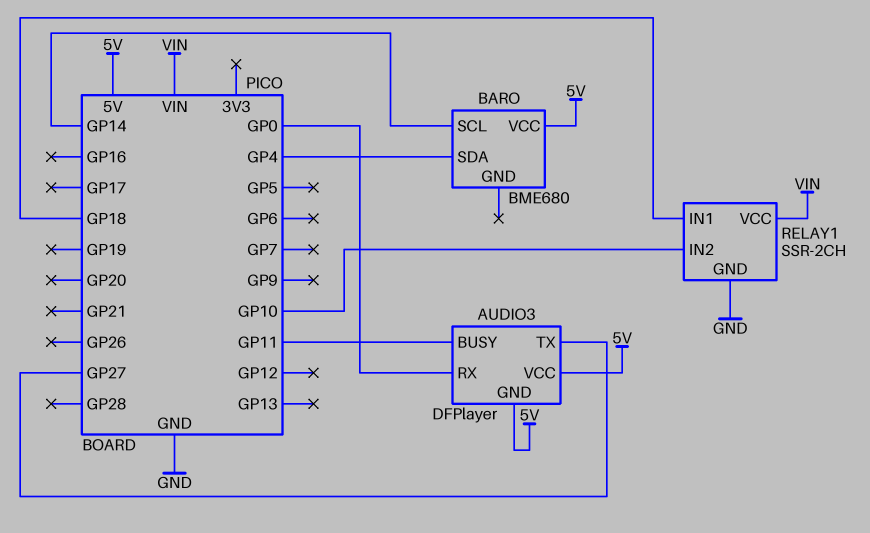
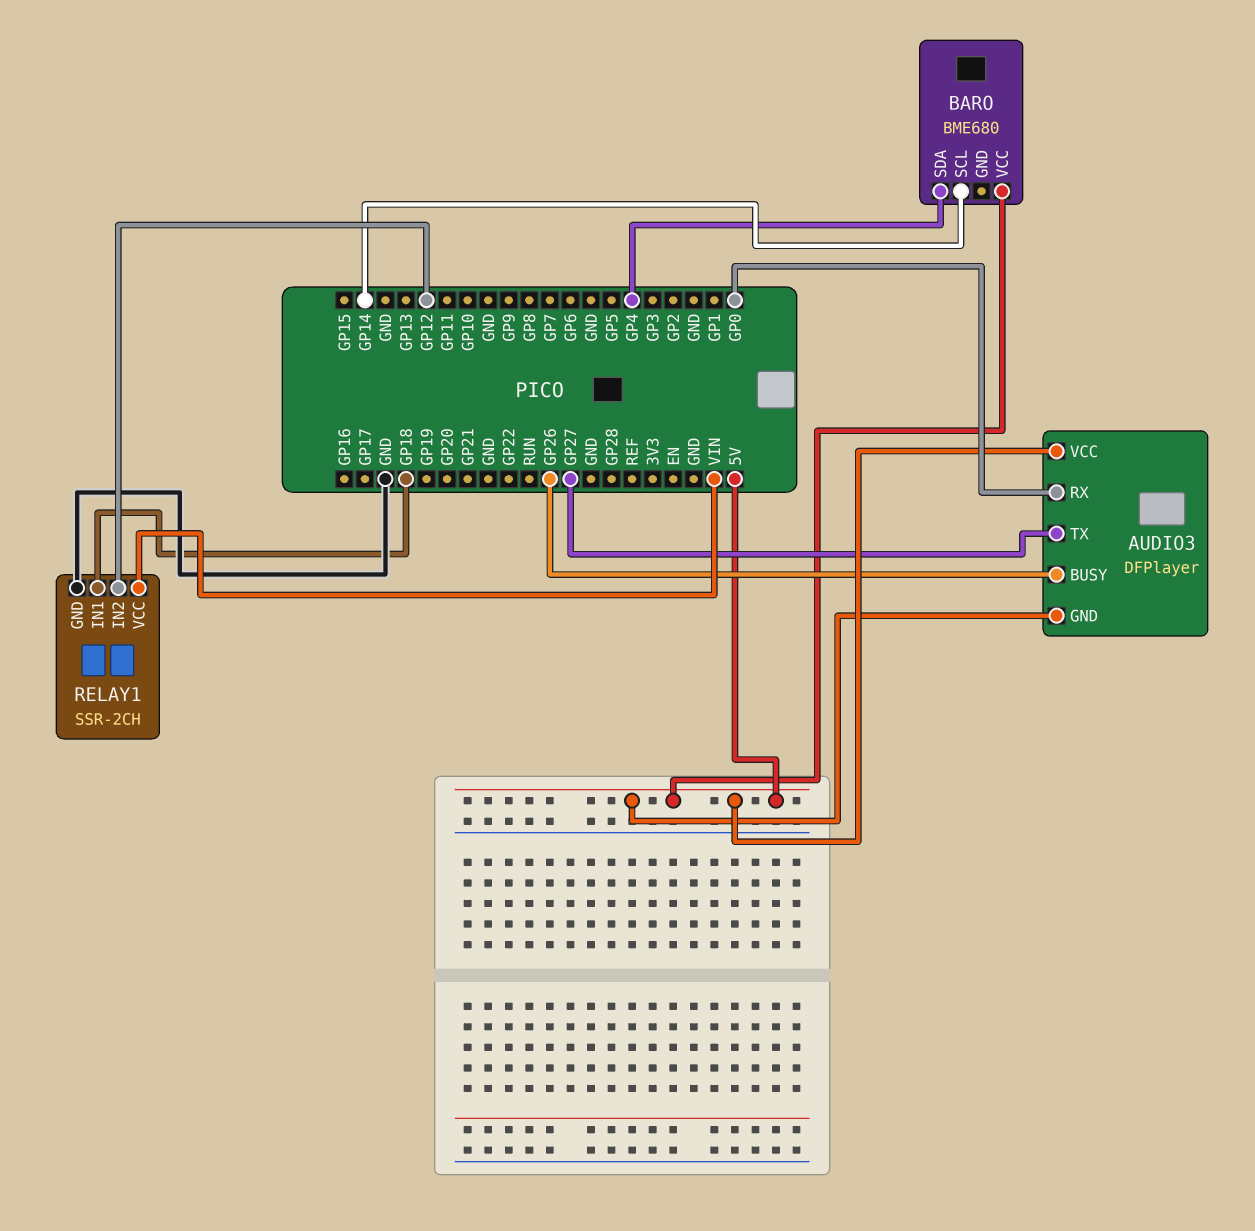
AUDIO3 pin BUSY: GP11 -> GP26
RELAY1 pin IN2: GP10 -> GP12

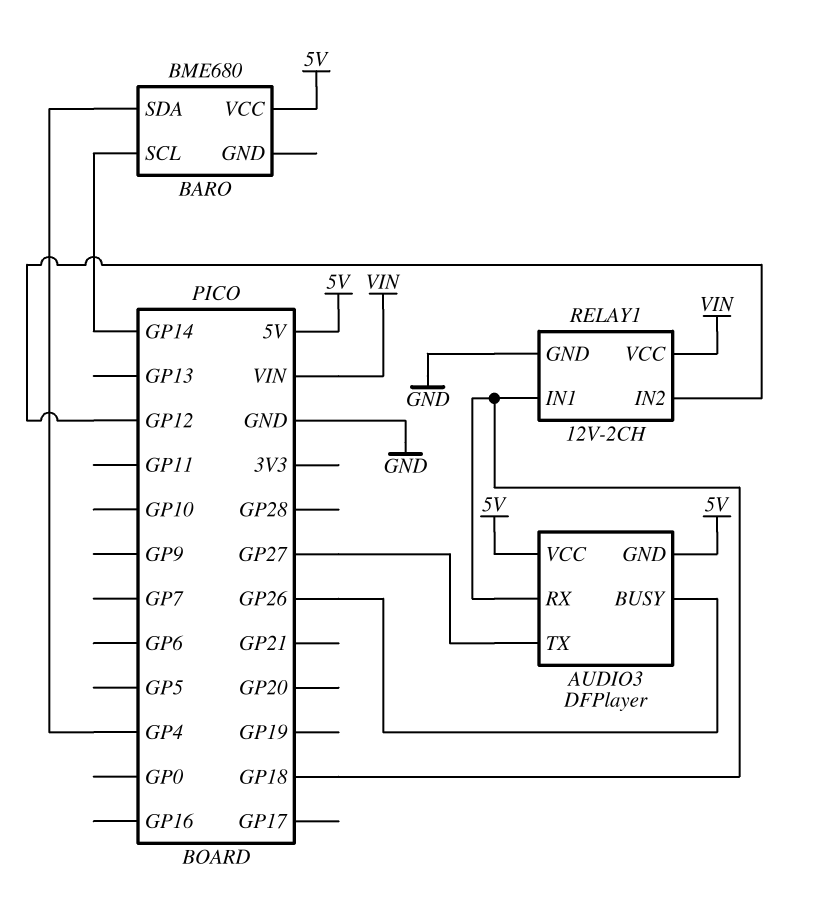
AUDIO3 pin RX: GP0 -> GP18
RELAY1: SSR-2CH -> 12V-2CH

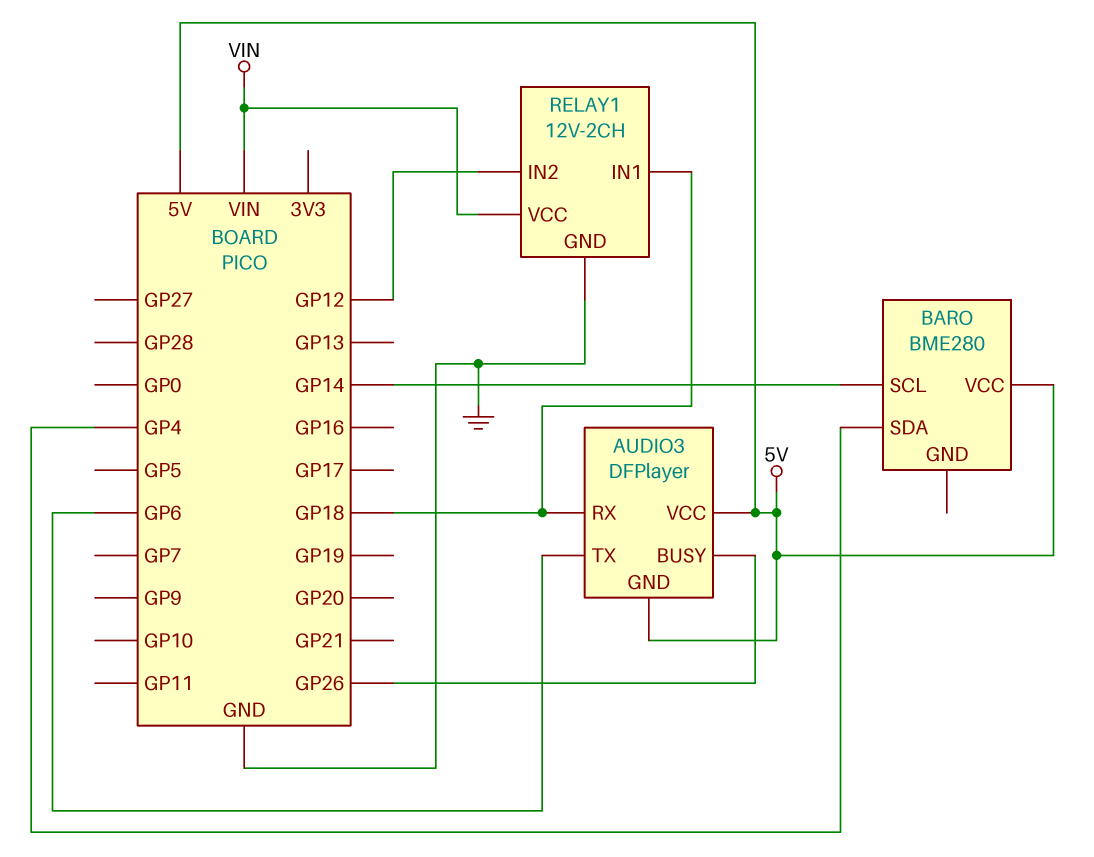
AUDIO3 pin TX: GP27 -> GP6
BARO: BME680 -> BME280

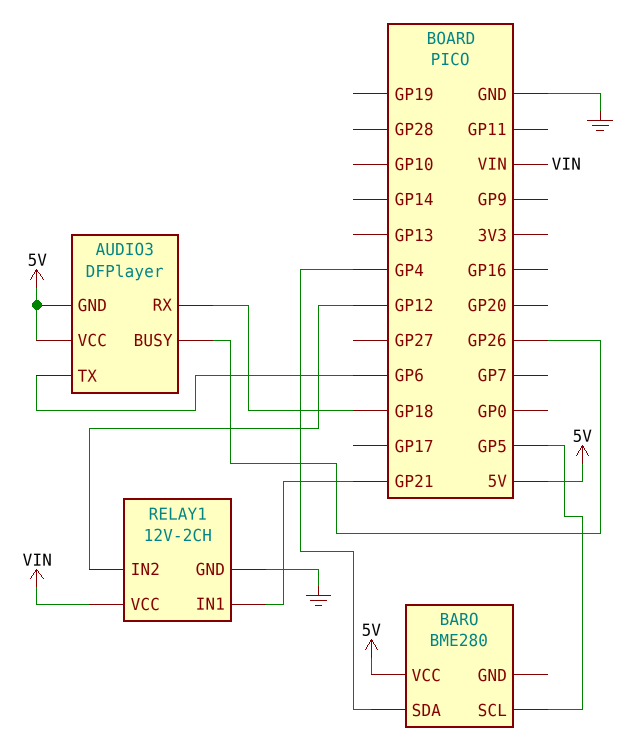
BARO pin SCL: GP14 -> GP5
RELAY1 pin IN1: GP18 -> GP21

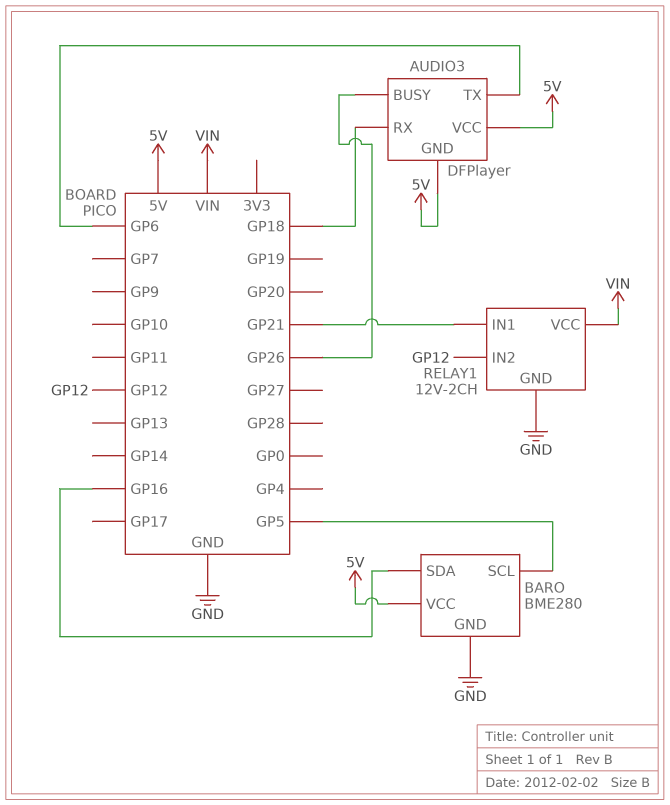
BARO pin GND: none -> GND
BARO pin SDA: GP4 -> GP16

